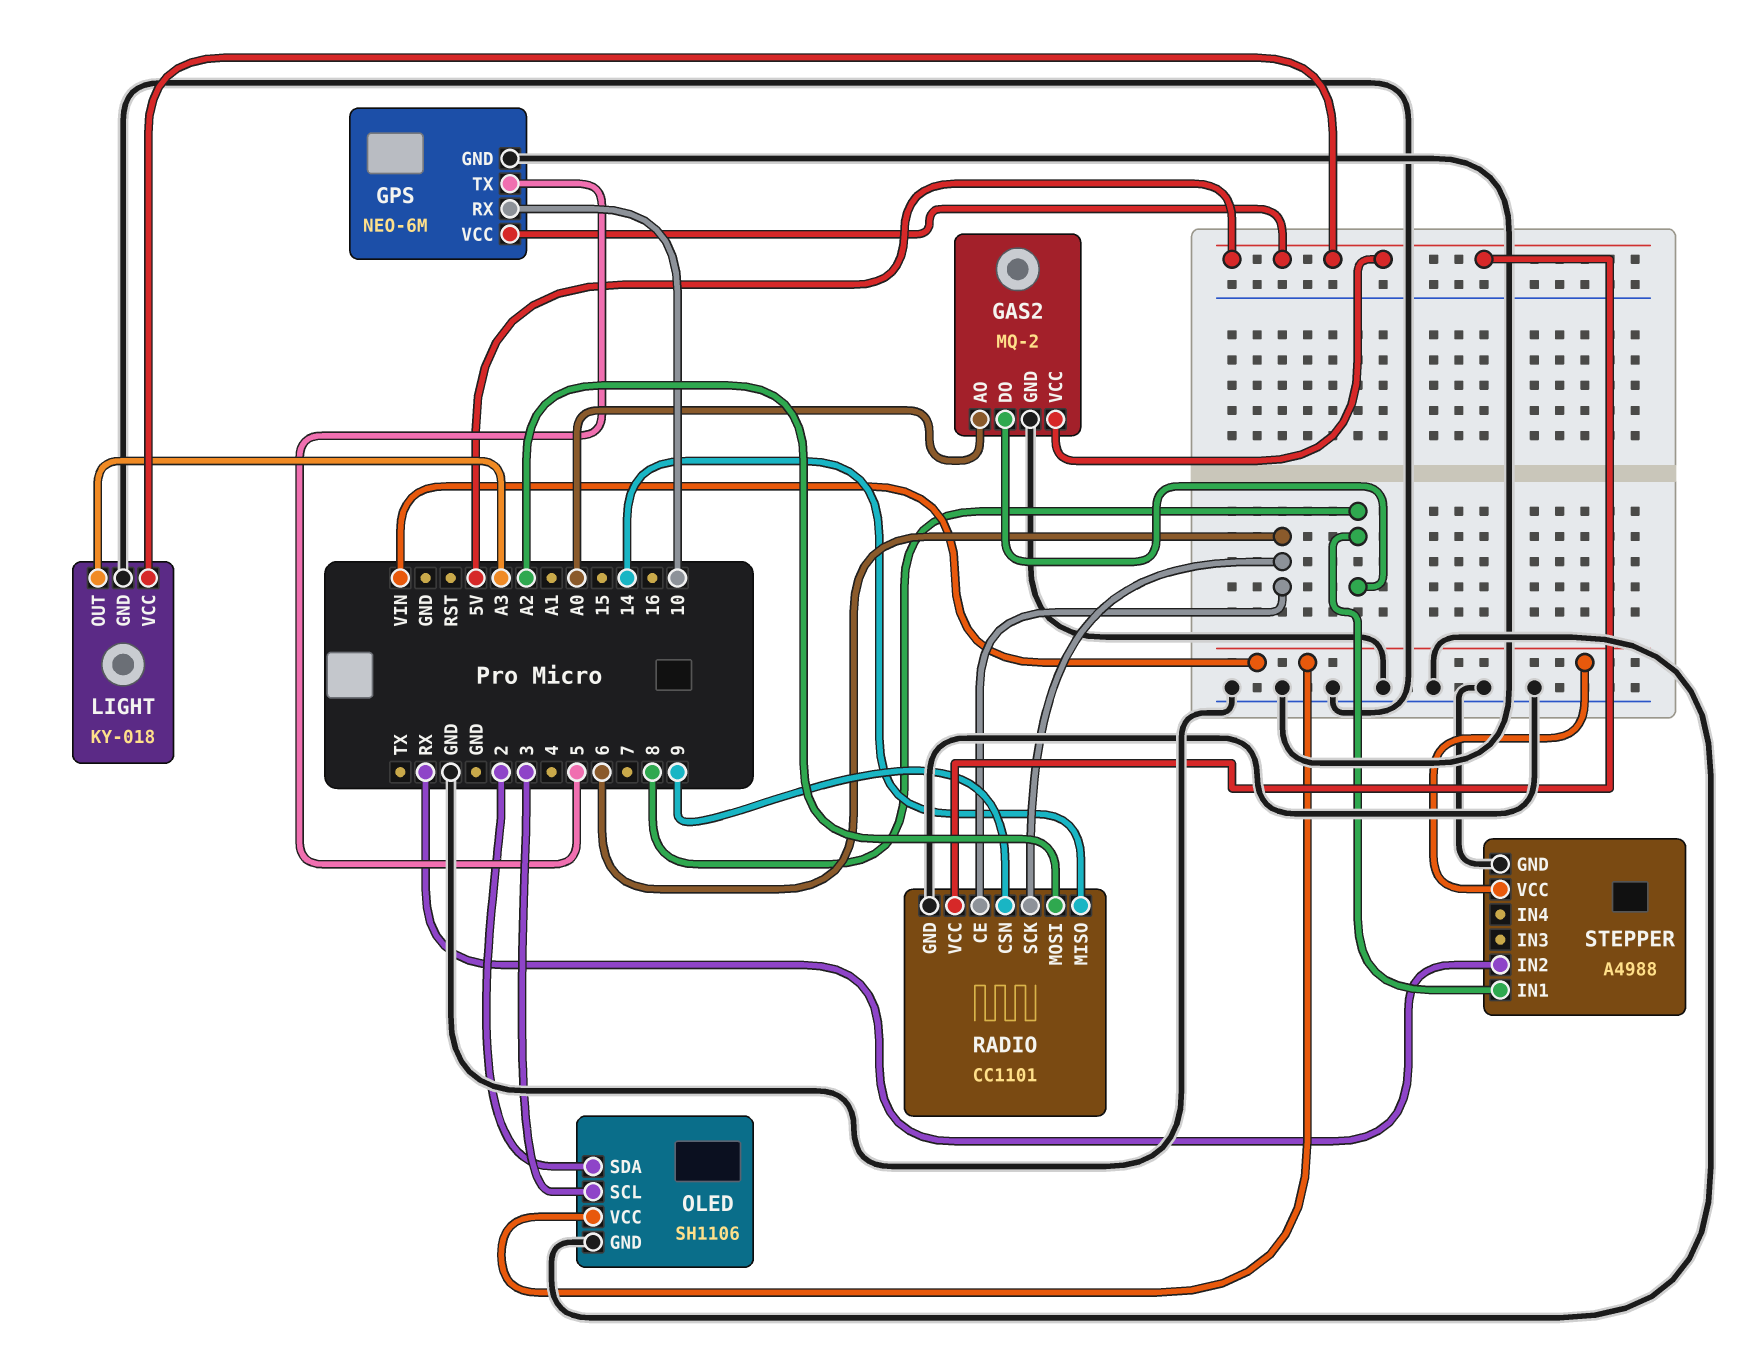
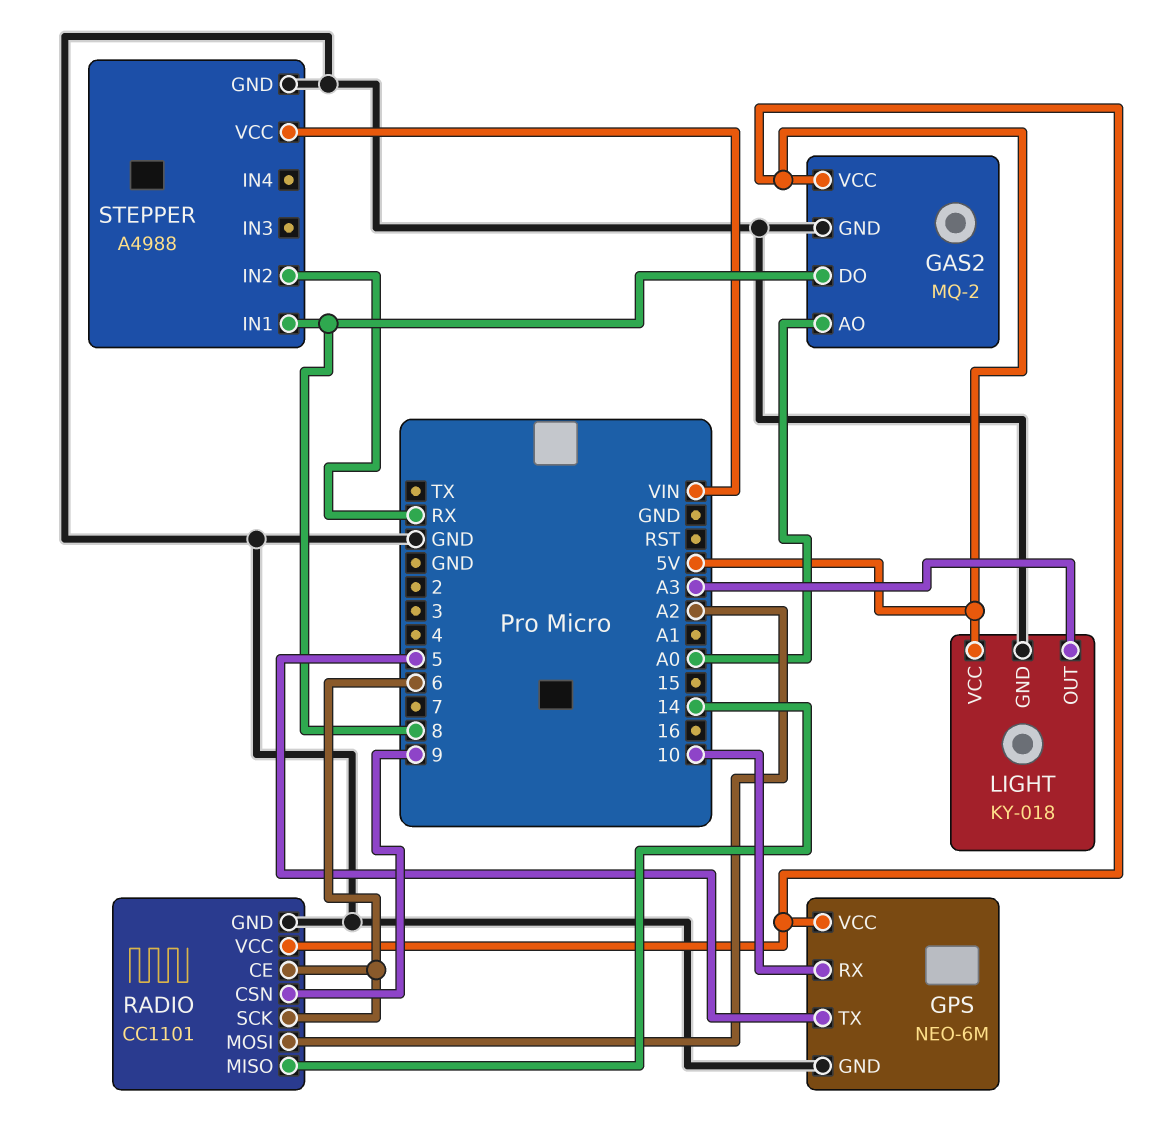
OLED: SH1106 -> none
OLED pin GND: GND -> none
OLED pin SCL: 3 -> none
OLED pin SDA: 2 -> none
OLED pin VCC: VIN -> none

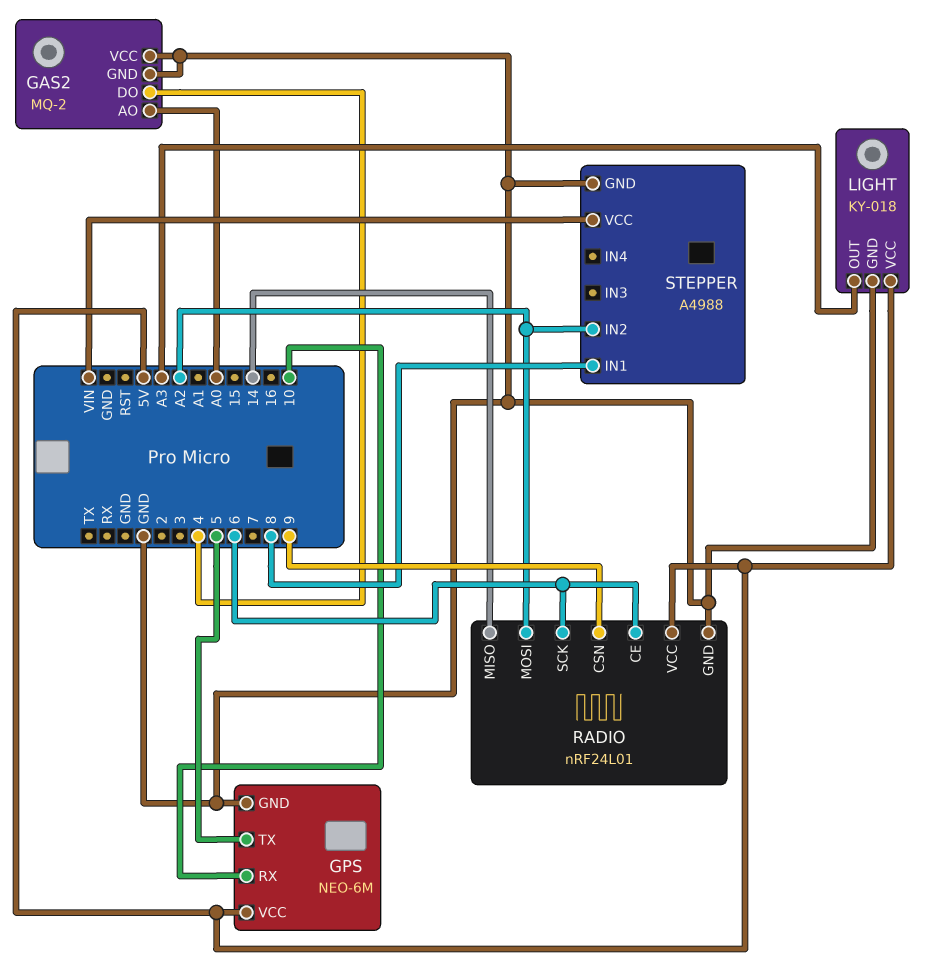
GAS2 pin DO: 8 -> 4
GAS2 pin VCC: 5V -> GND
RADIO: CC1101 -> nRF24L01
STEPPER pin IN2: RX -> A2

